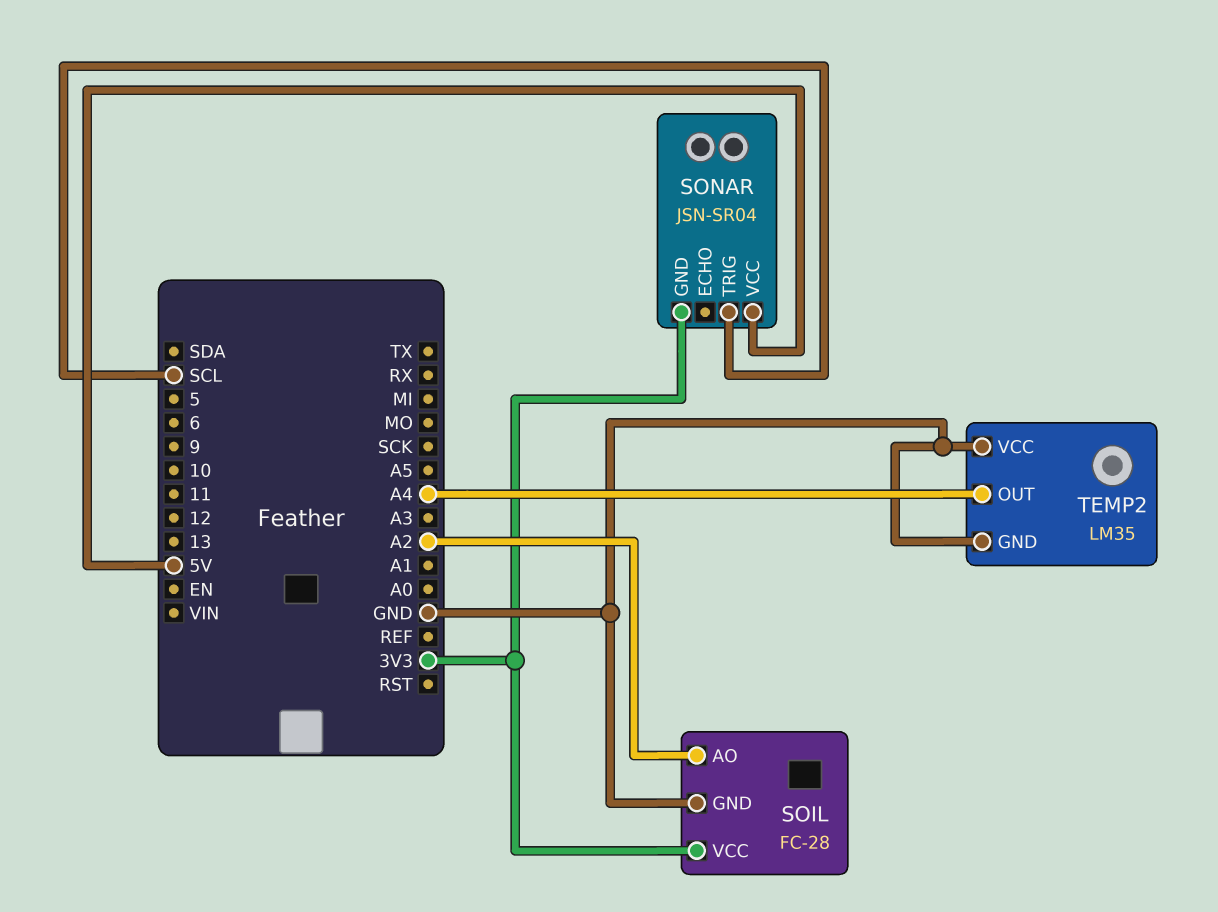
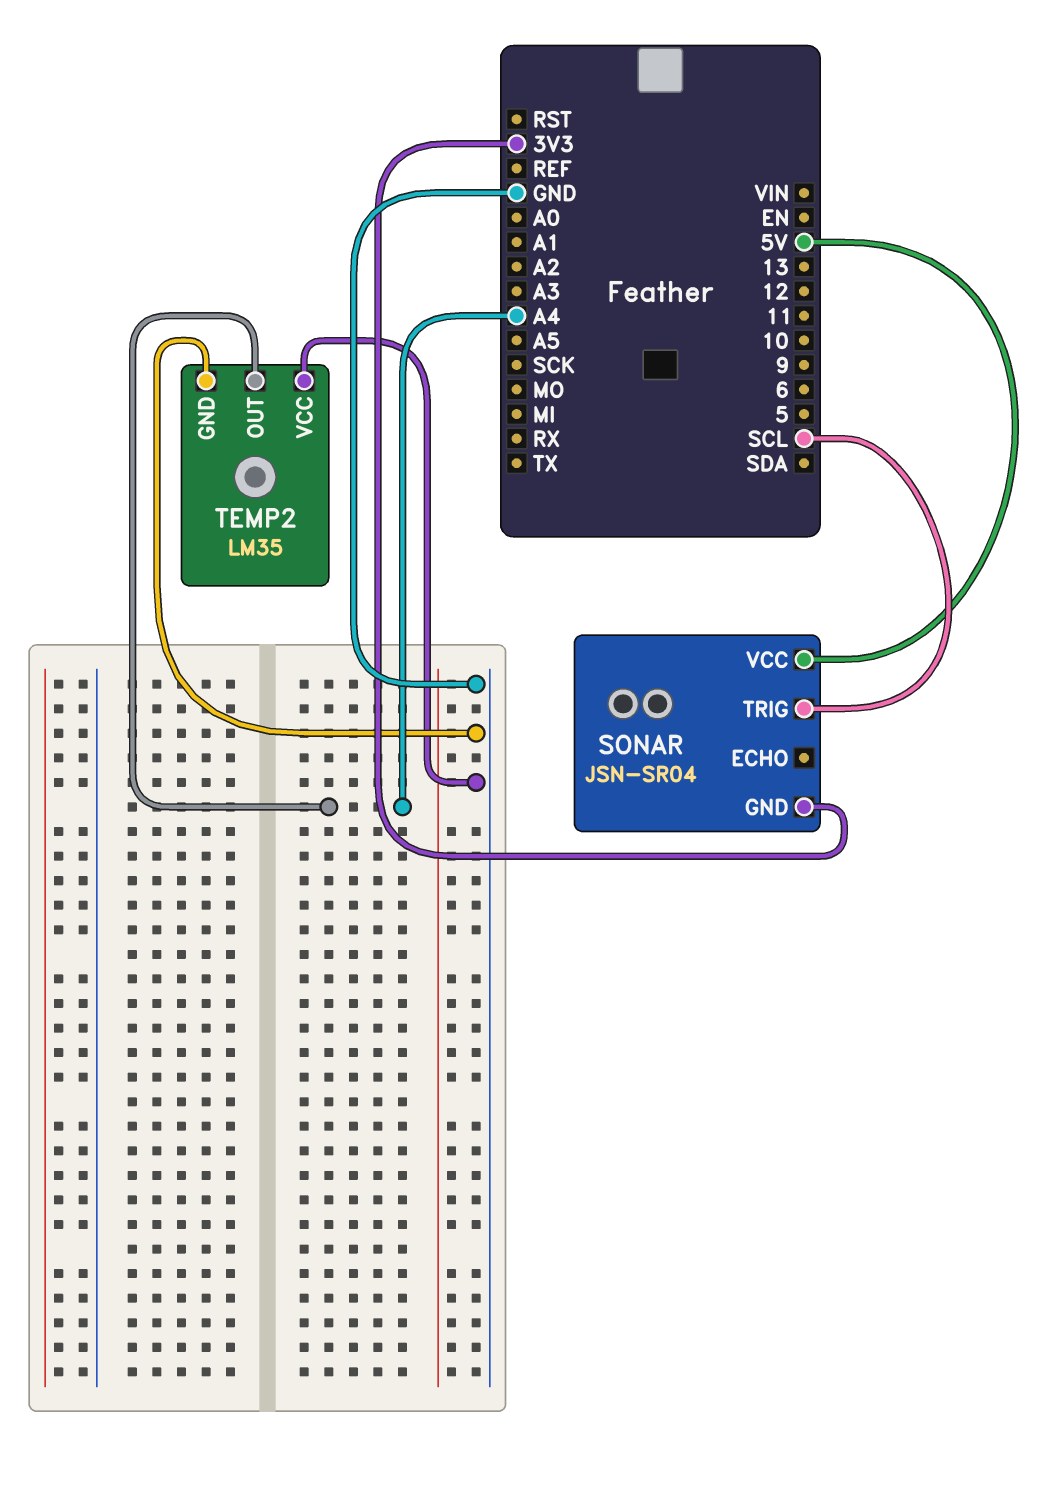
SOIL: FC-28 -> none
SOIL pin AO: A2 -> none
SOIL pin GND: GND -> none
SOIL pin VCC: 3V3 -> none

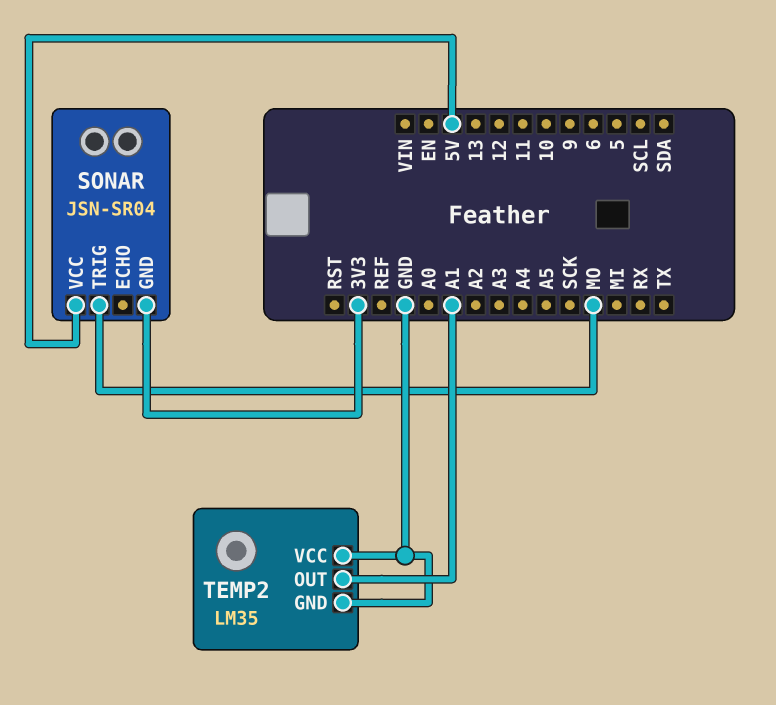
SONAR pin TRIG: SCL -> MO
TEMP2 pin OUT: A4 -> A1

